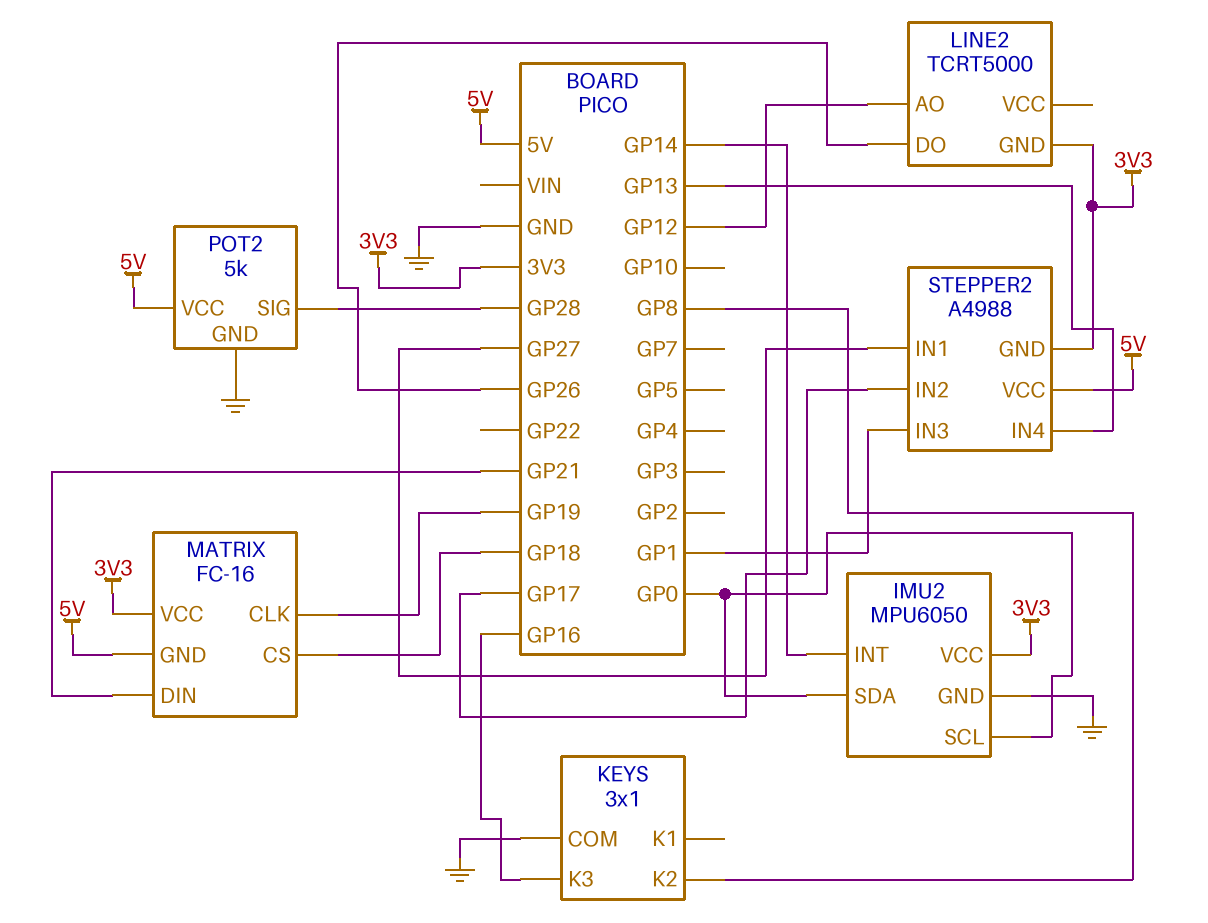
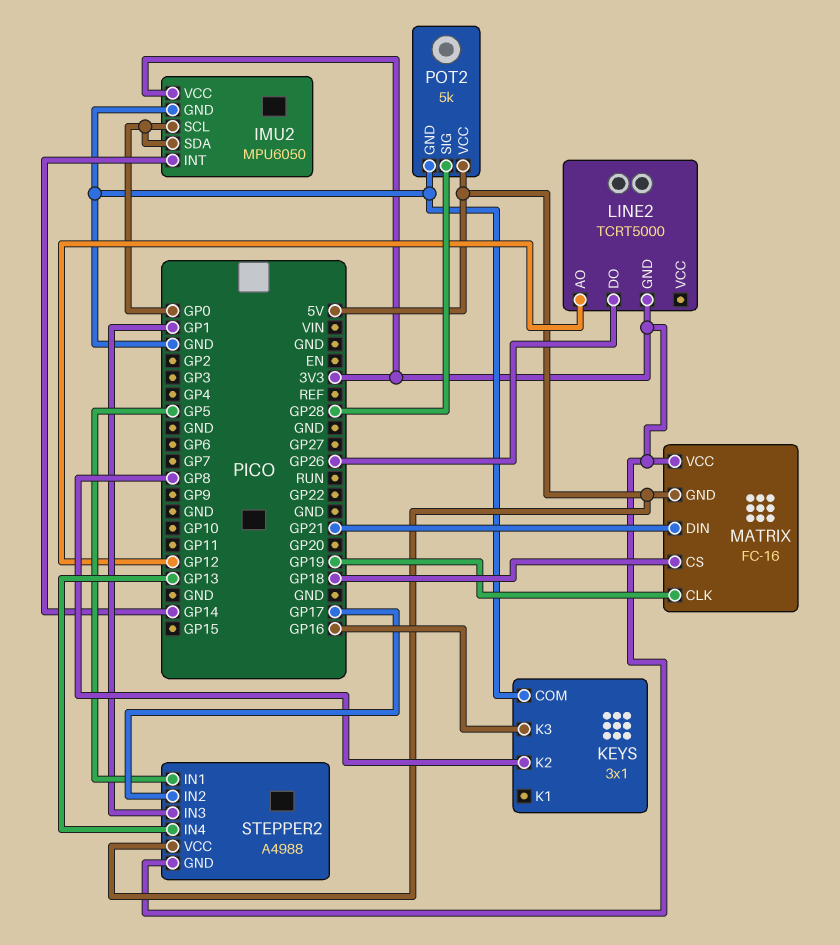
STEPPER2 pin IN1: GP27 -> GP5

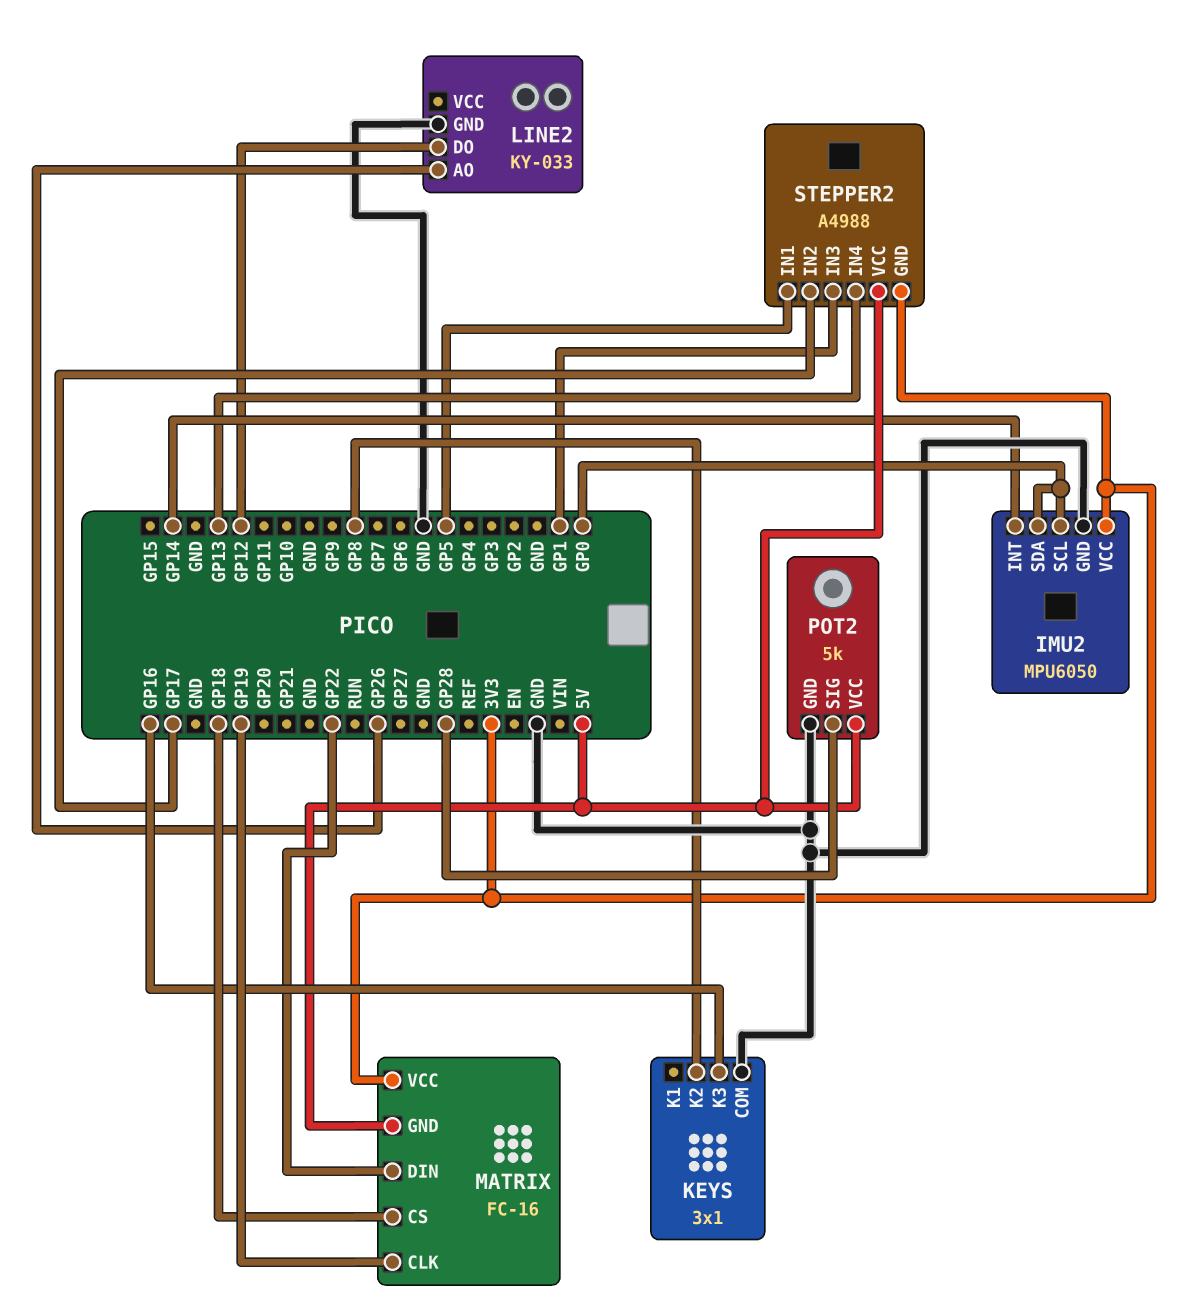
LINE2: TCRT5000 -> KY-033
LINE2 pin AO: GP12 -> GP26
LINE2 pin DO: GP26 -> GP12
LINE2 pin GND: 3V3 -> GND
MATRIX pin DIN: GP21 -> GP22

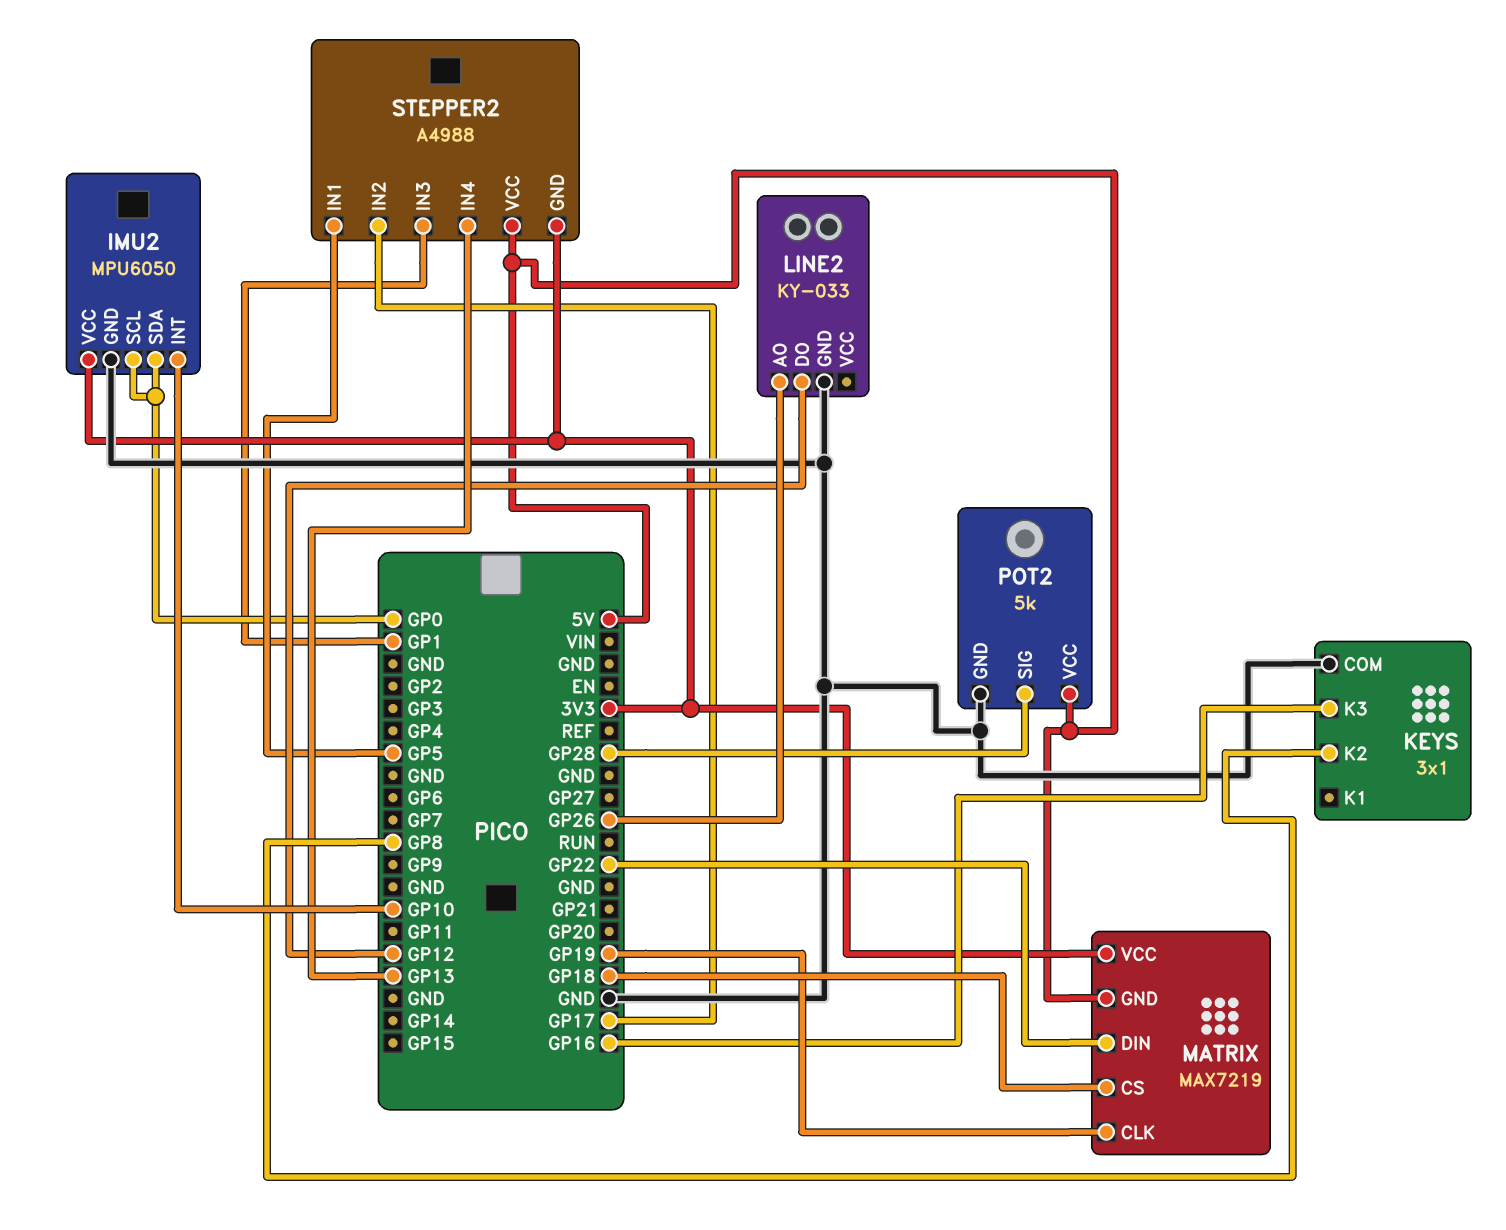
IMU2 pin INT: GP14 -> GP10
MATRIX: FC-16 -> MAX7219

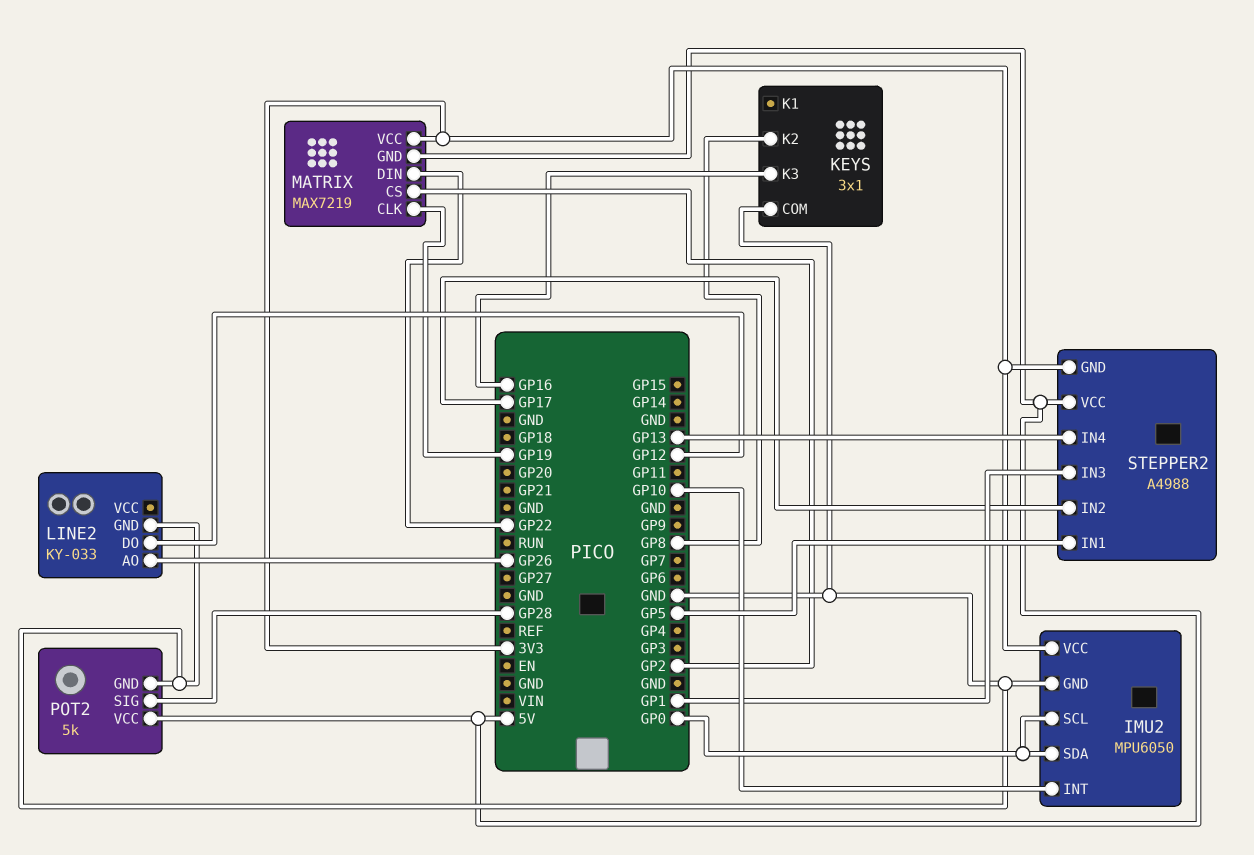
MATRIX pin CS: GP18 -> GP2

